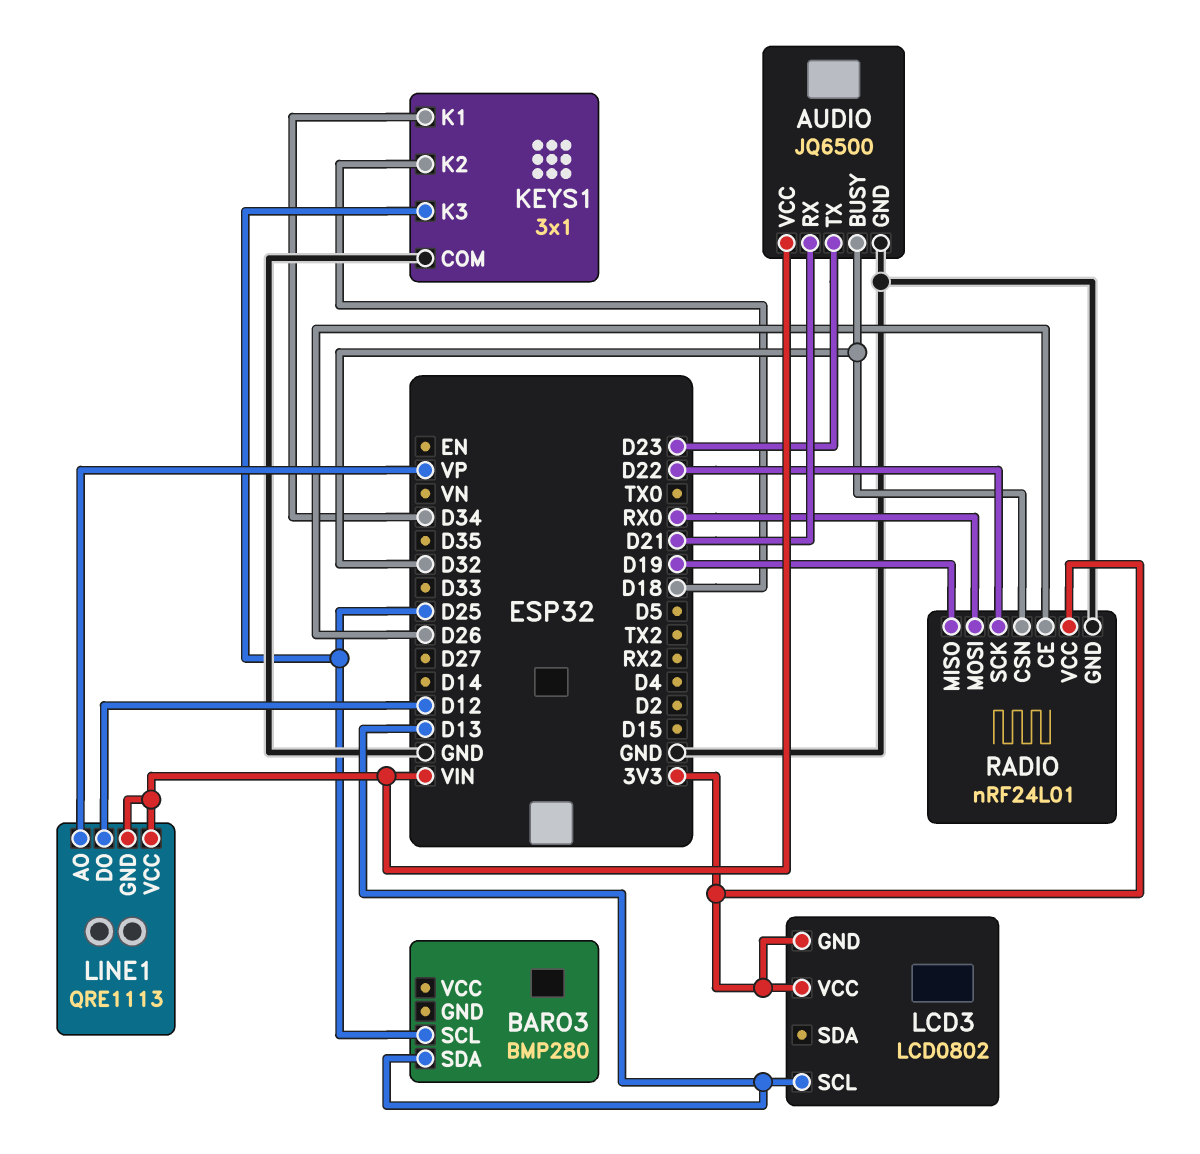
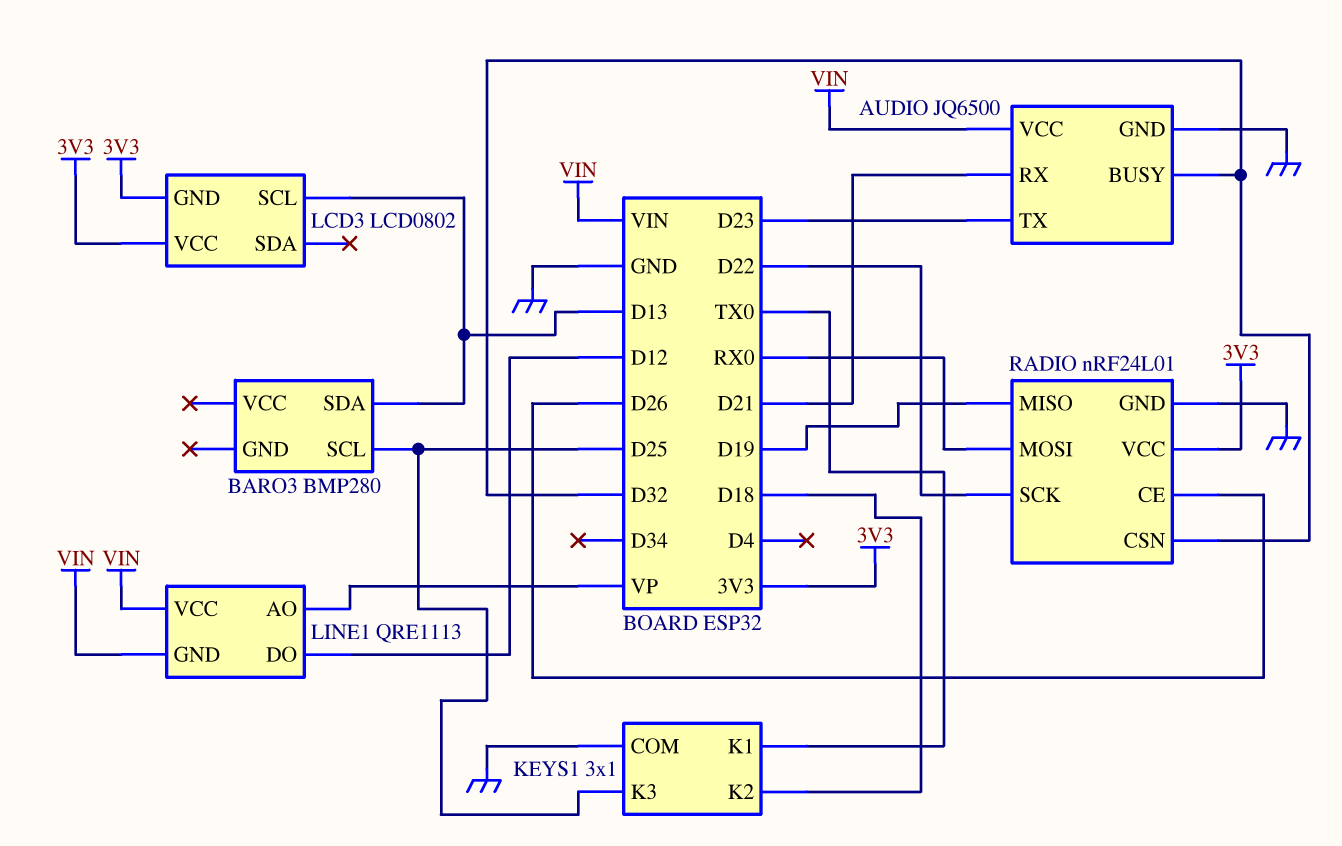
KEYS1 pin K1: D34 -> TX0

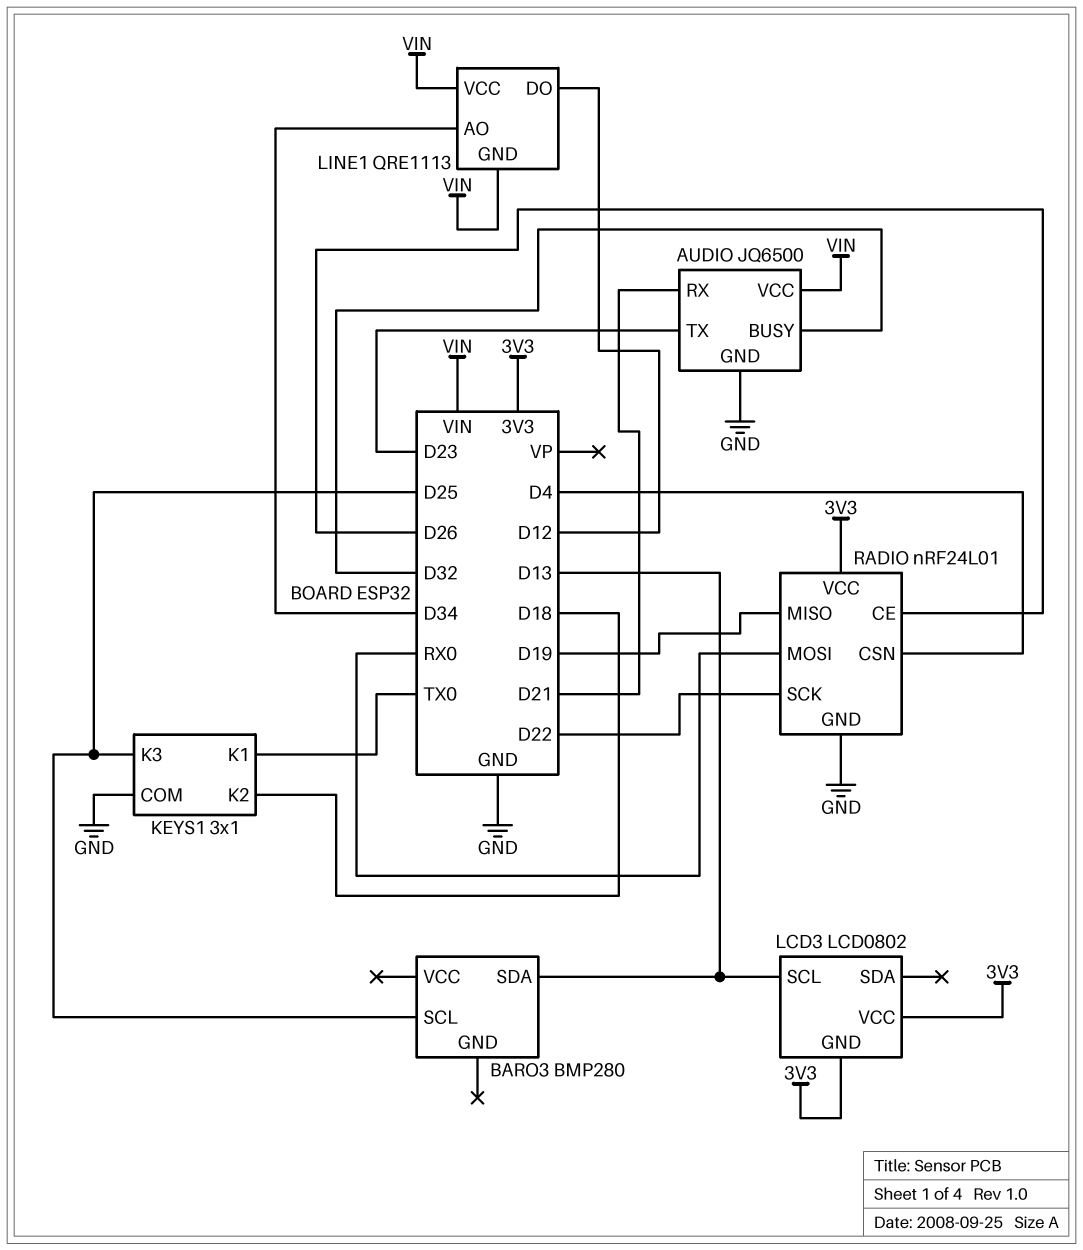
LINE1 pin AO: VP -> D34
RADIO pin CSN: D32 -> D4

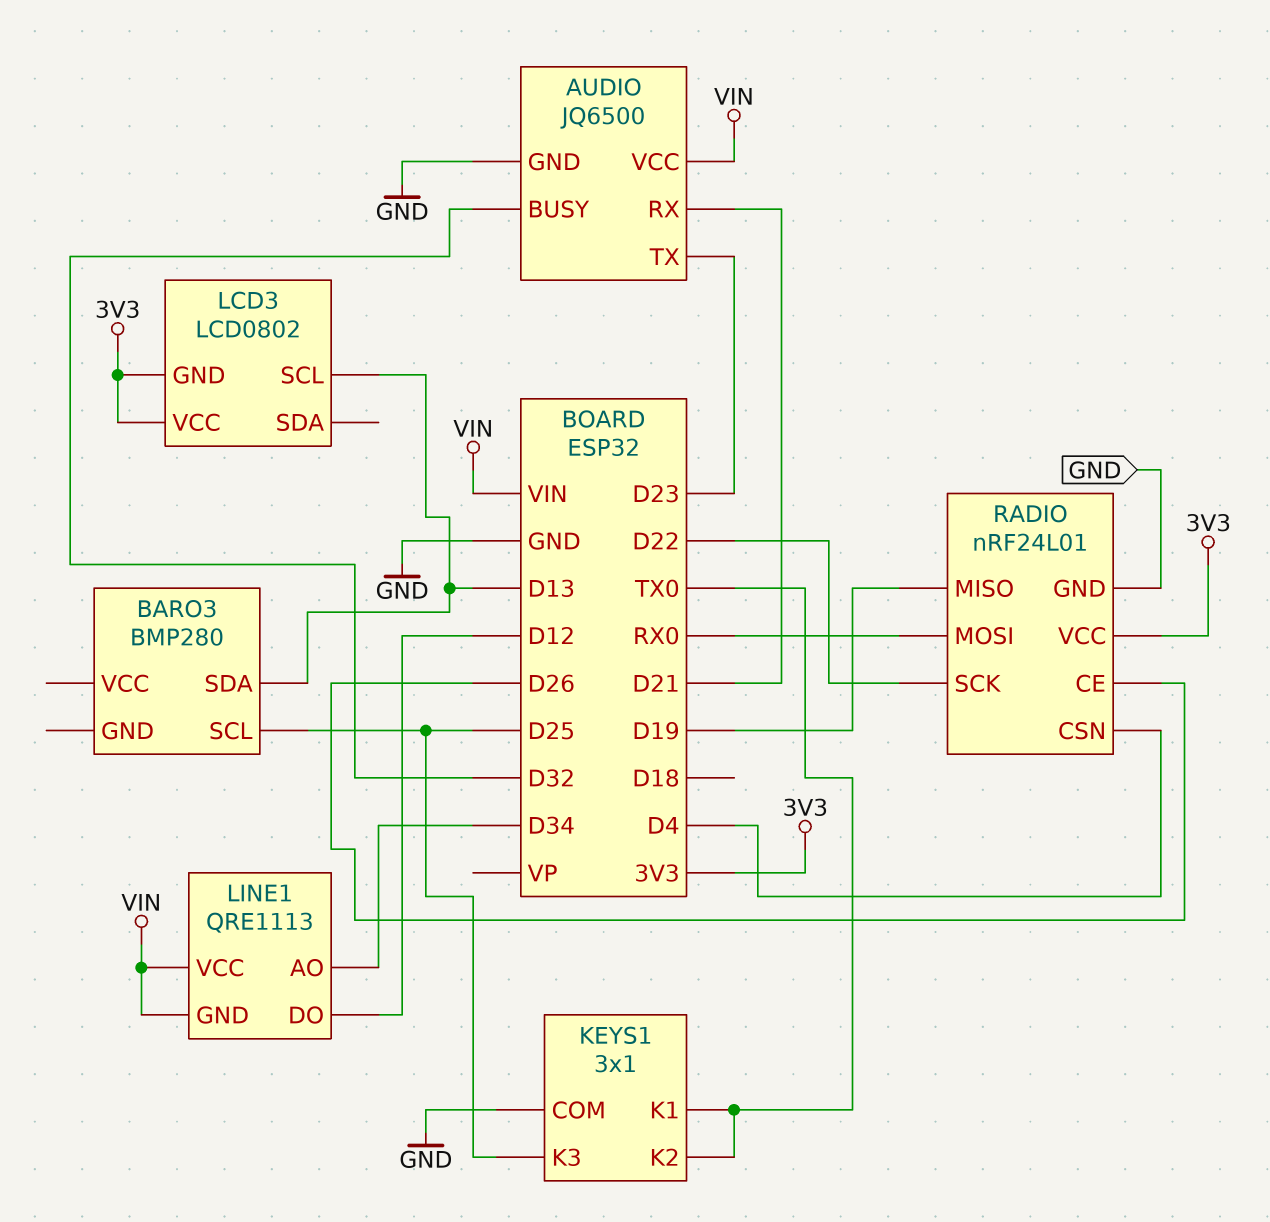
KEYS1 pin K2: D18 -> TX0

